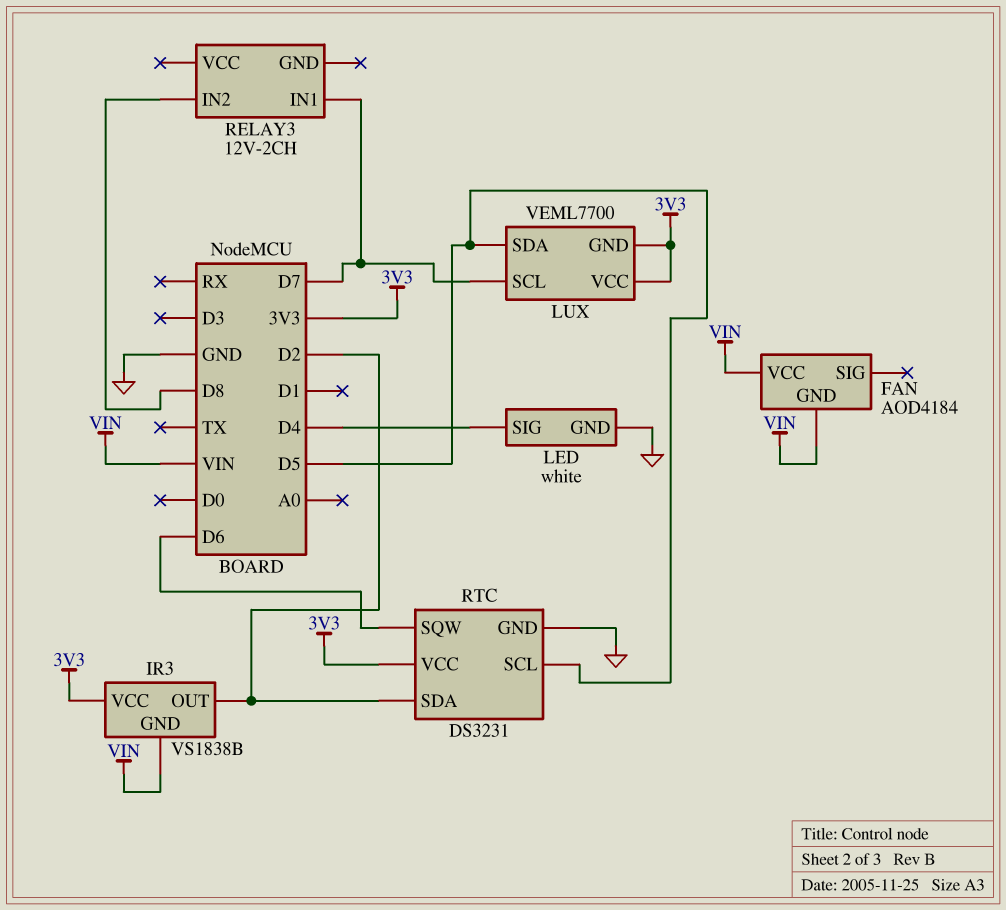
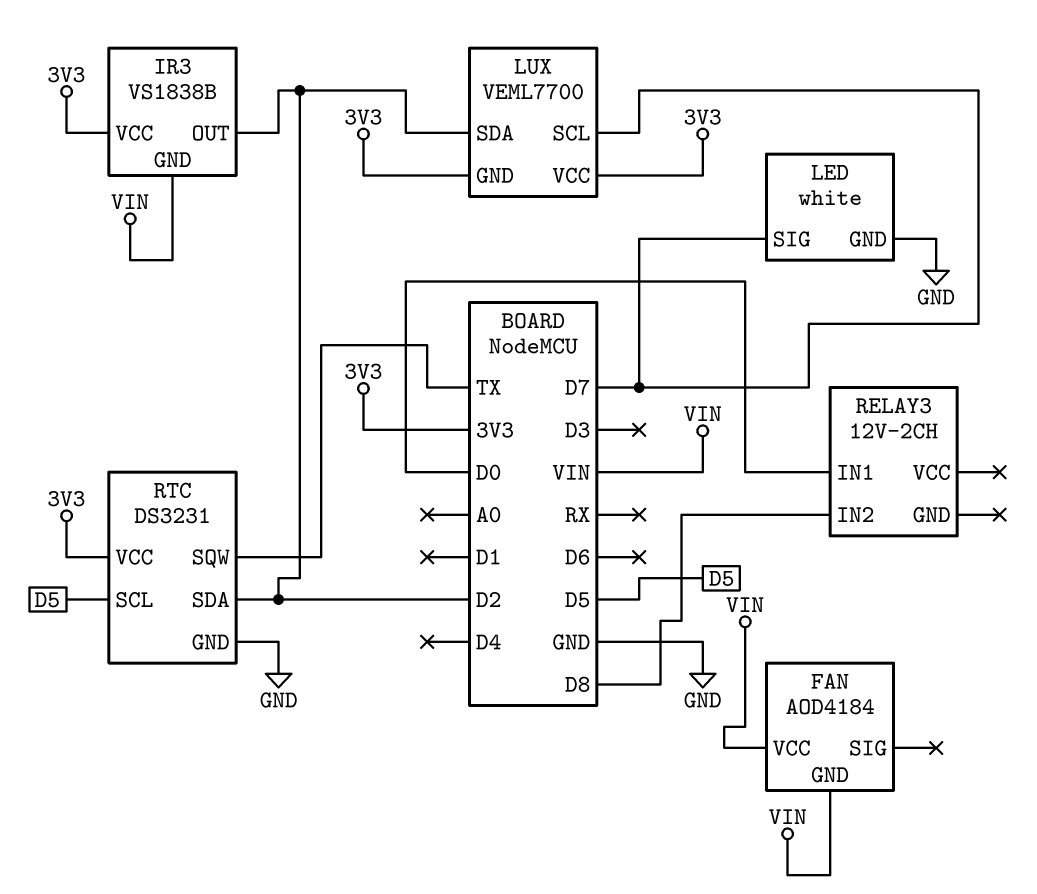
LED pin SIG: D4 -> D7
LUX pin SDA: D5 -> D2
RELAY3 pin IN1: D7 -> D0
RTC pin SQW: D6 -> TX

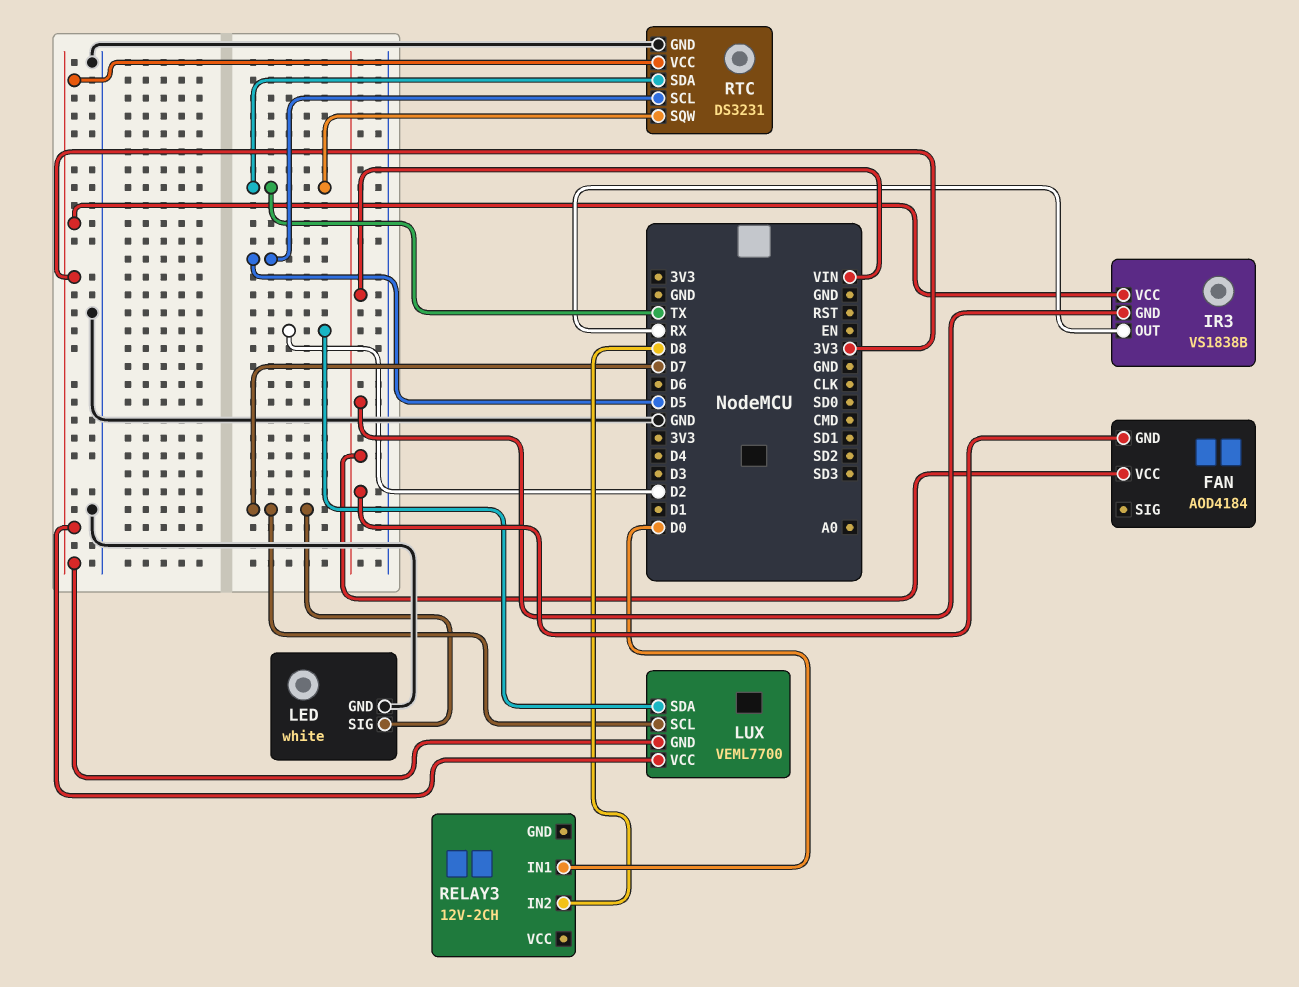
IR3 pin OUT: D2 -> RX
RTC pin SDA: D2 -> TX

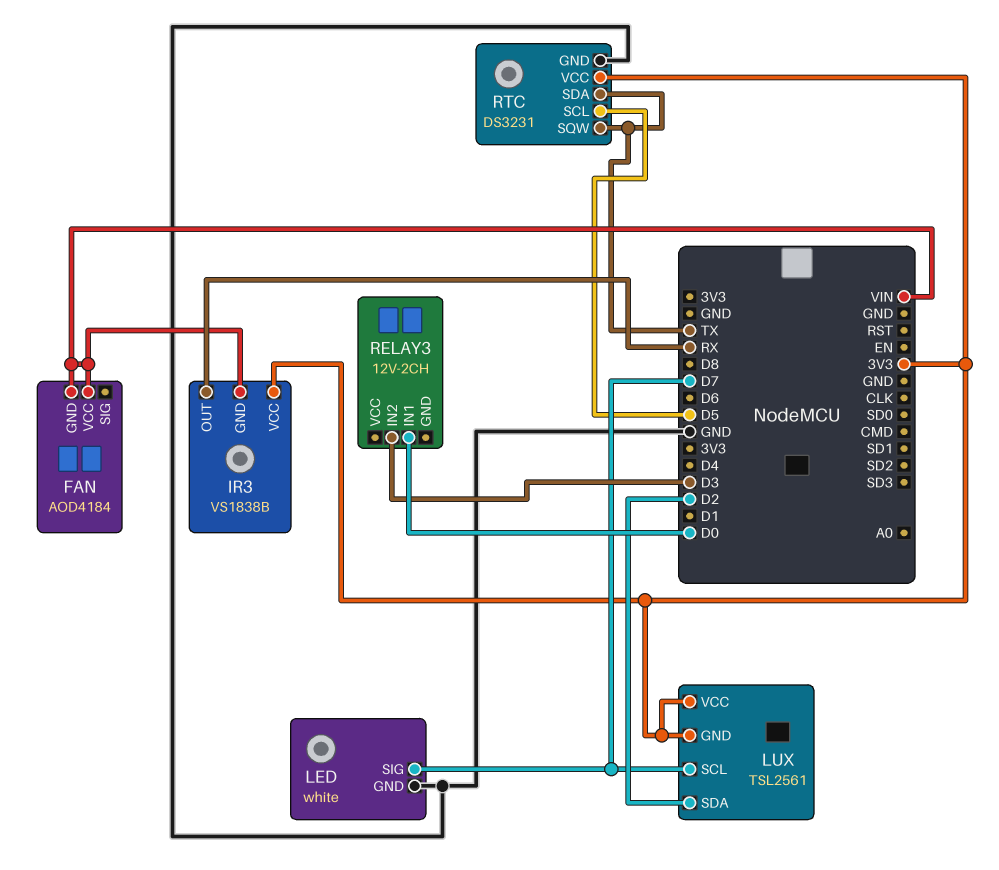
LUX: VEML7700 -> TSL2561
RELAY3 pin IN2: D8 -> D3

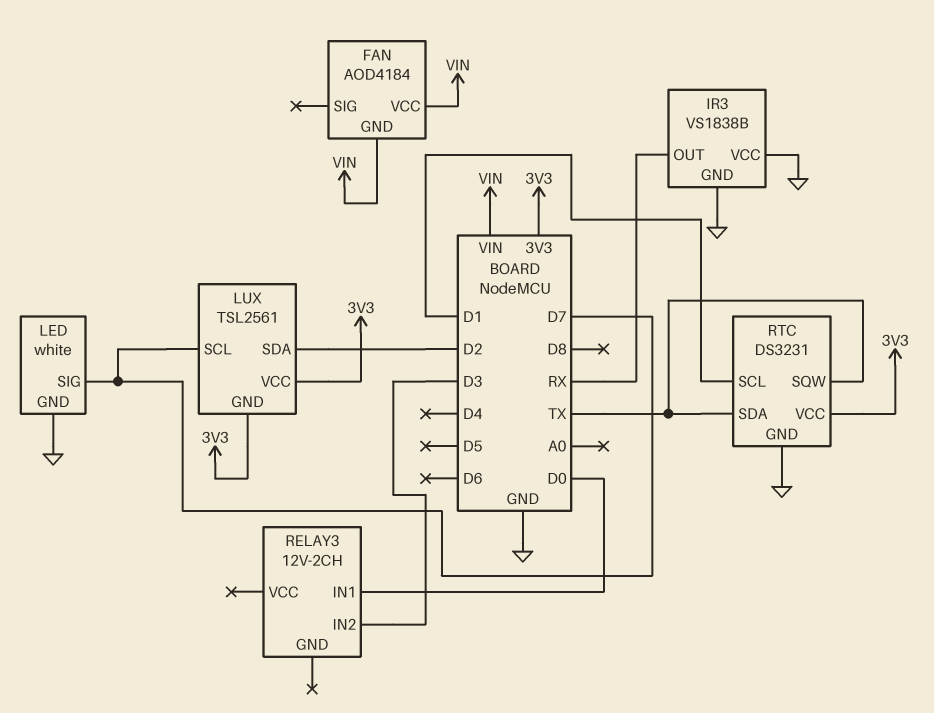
IR3 pin GND: VIN -> GND
IR3 pin VCC: 3V3 -> GND
RTC pin SCL: D5 -> D1

